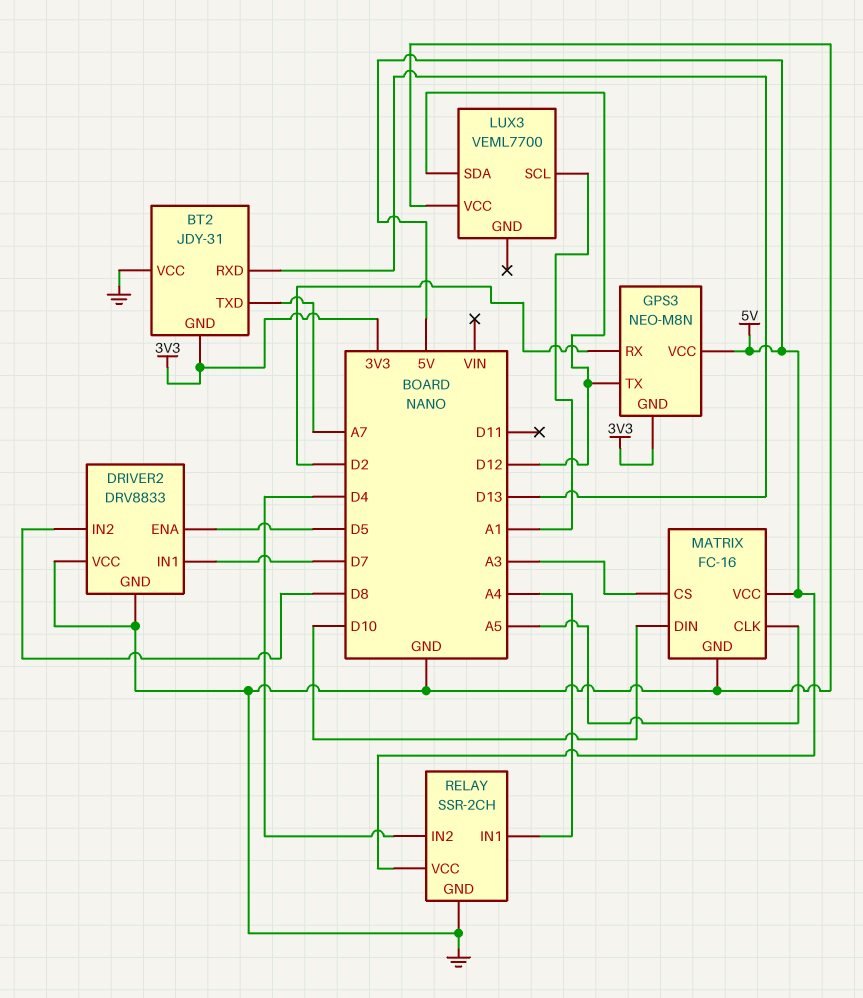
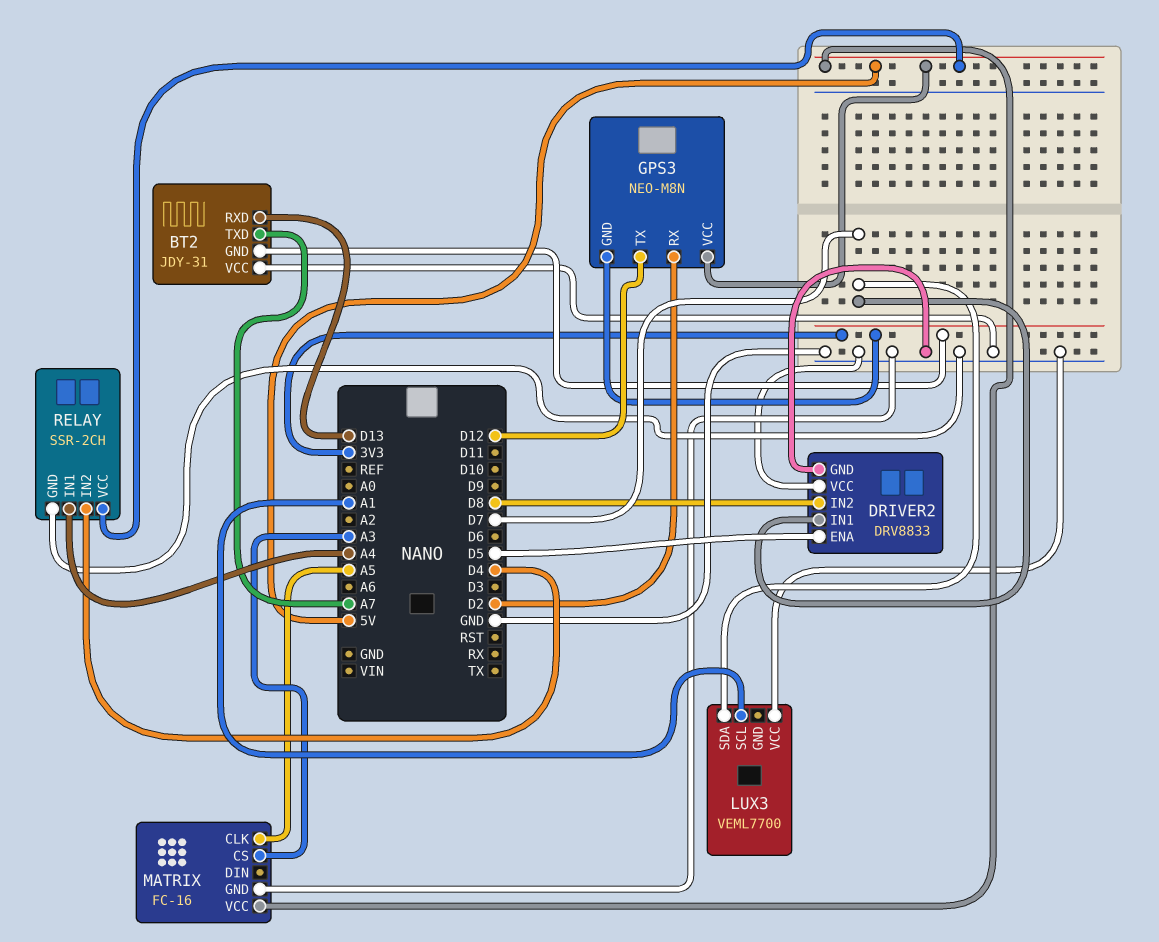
LUX3 pin SDA: D12 -> D7
MATRIX pin DIN: D10 -> none

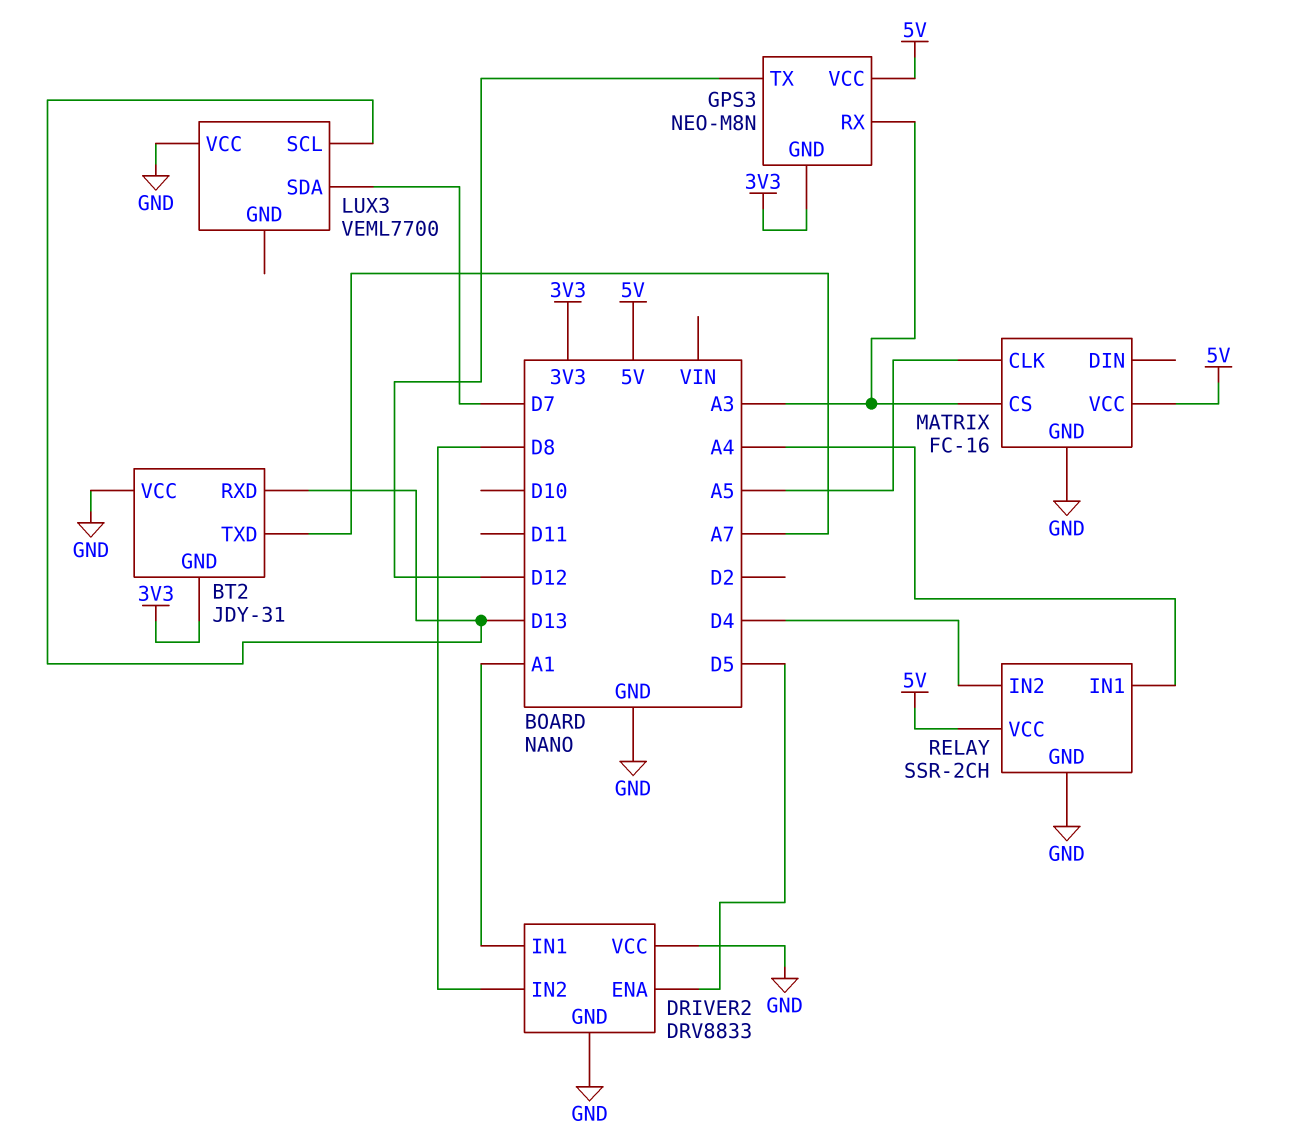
DRIVER2 pin IN1: D7 -> A1
GPS3 pin RX: D2 -> A3
LUX3 pin SCL: A1 -> D13

